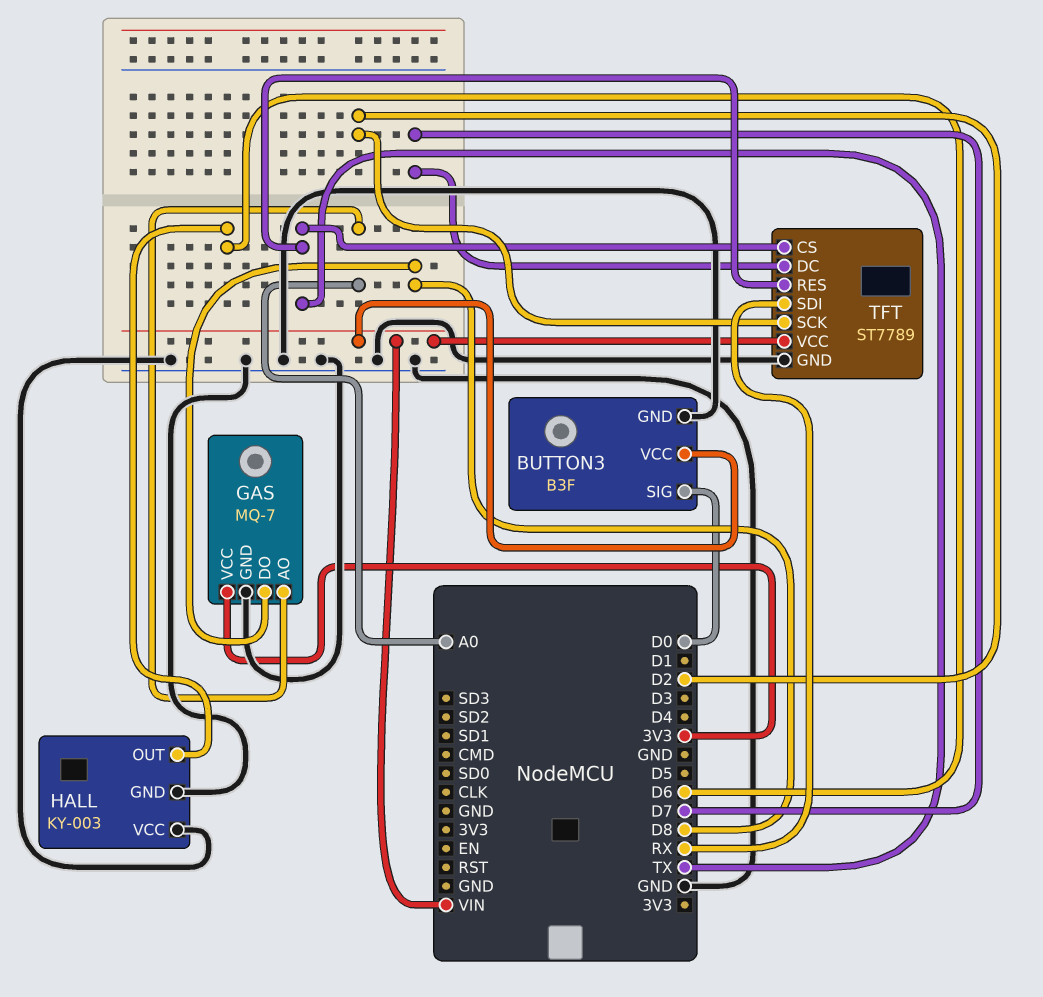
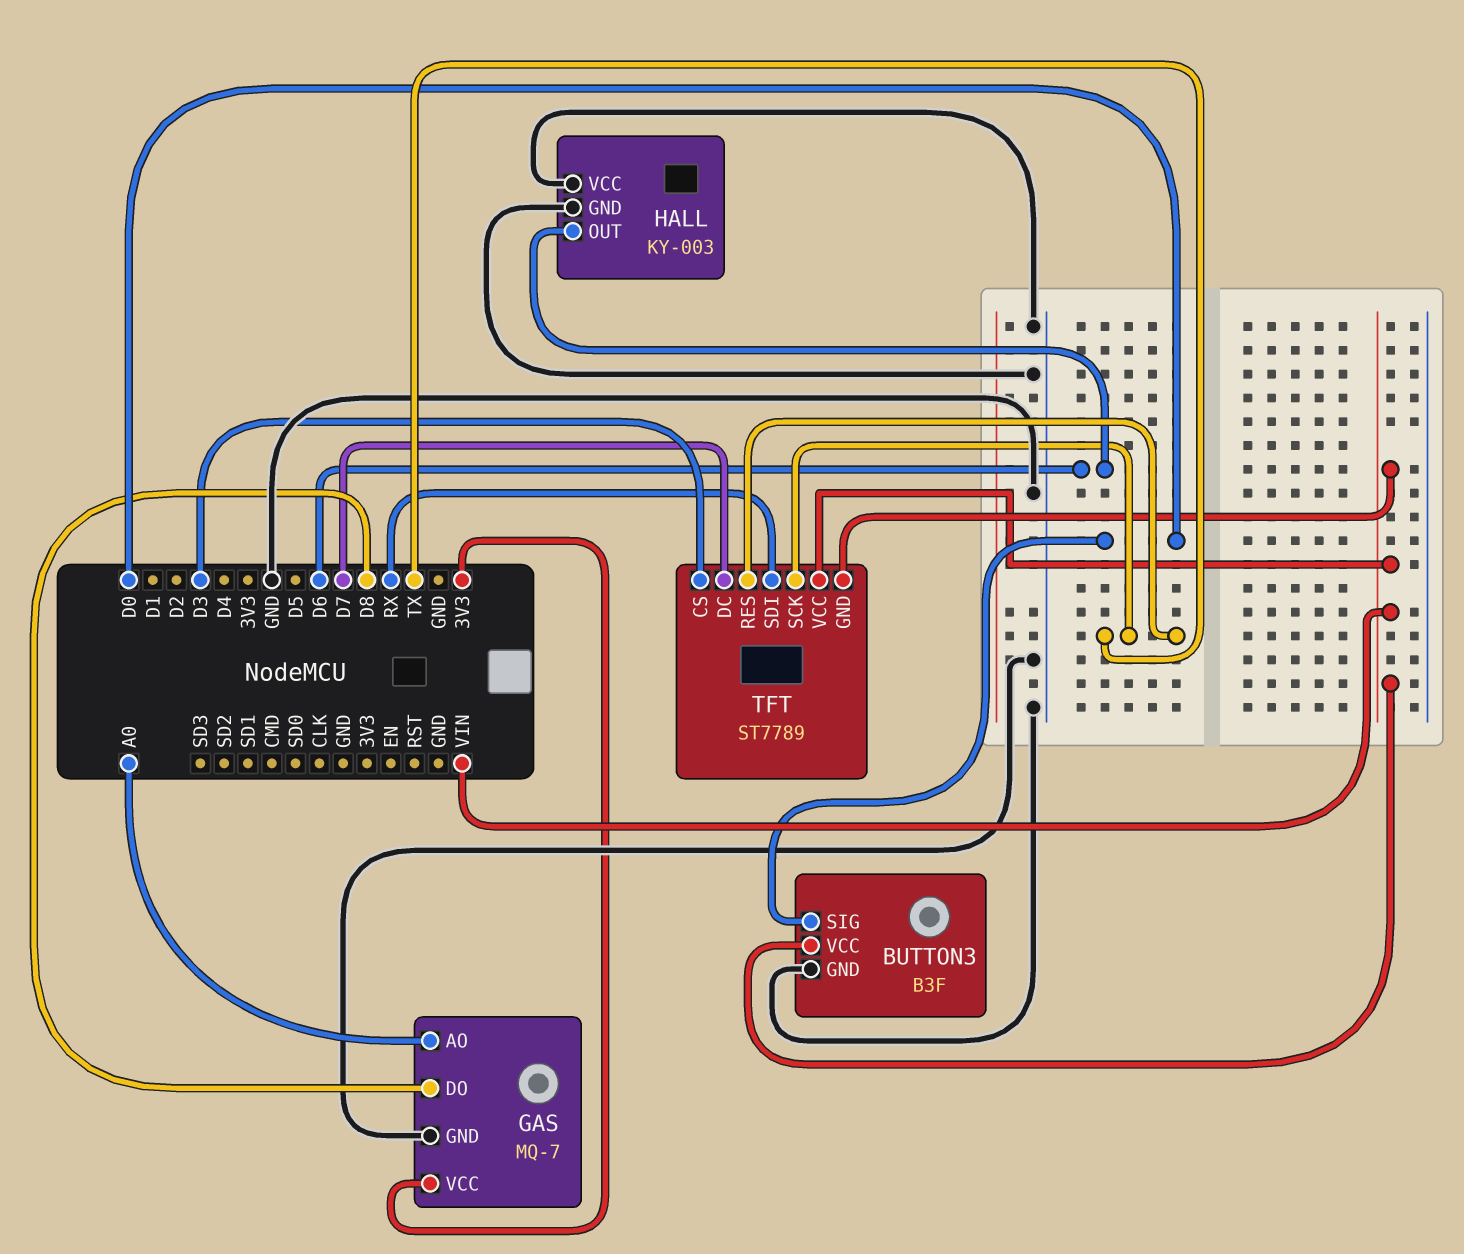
TFT pin CS: TX -> D3
TFT pin GND: GND -> VIN
TFT pin SCK: D2 -> TX

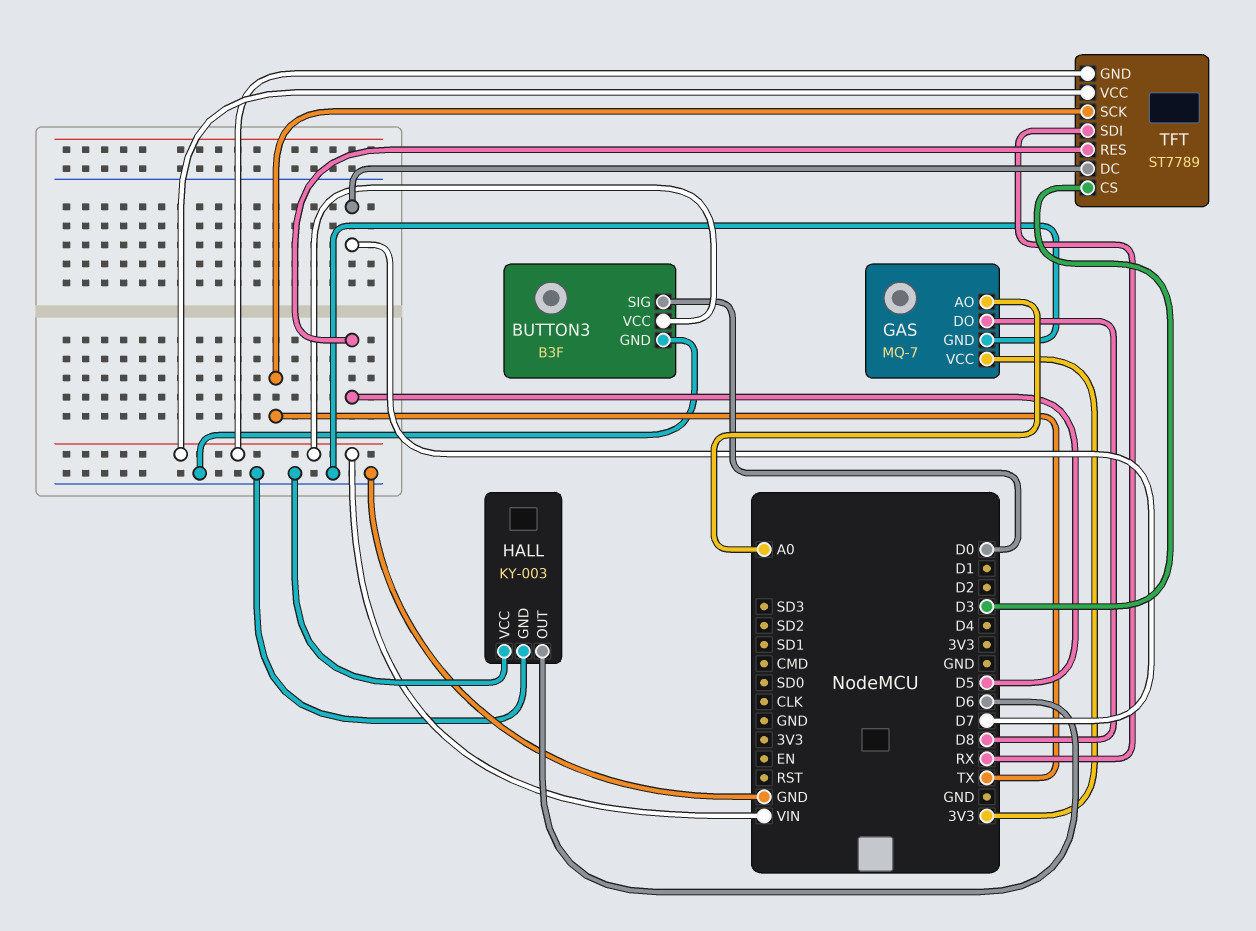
TFT pin RES: TX -> D5

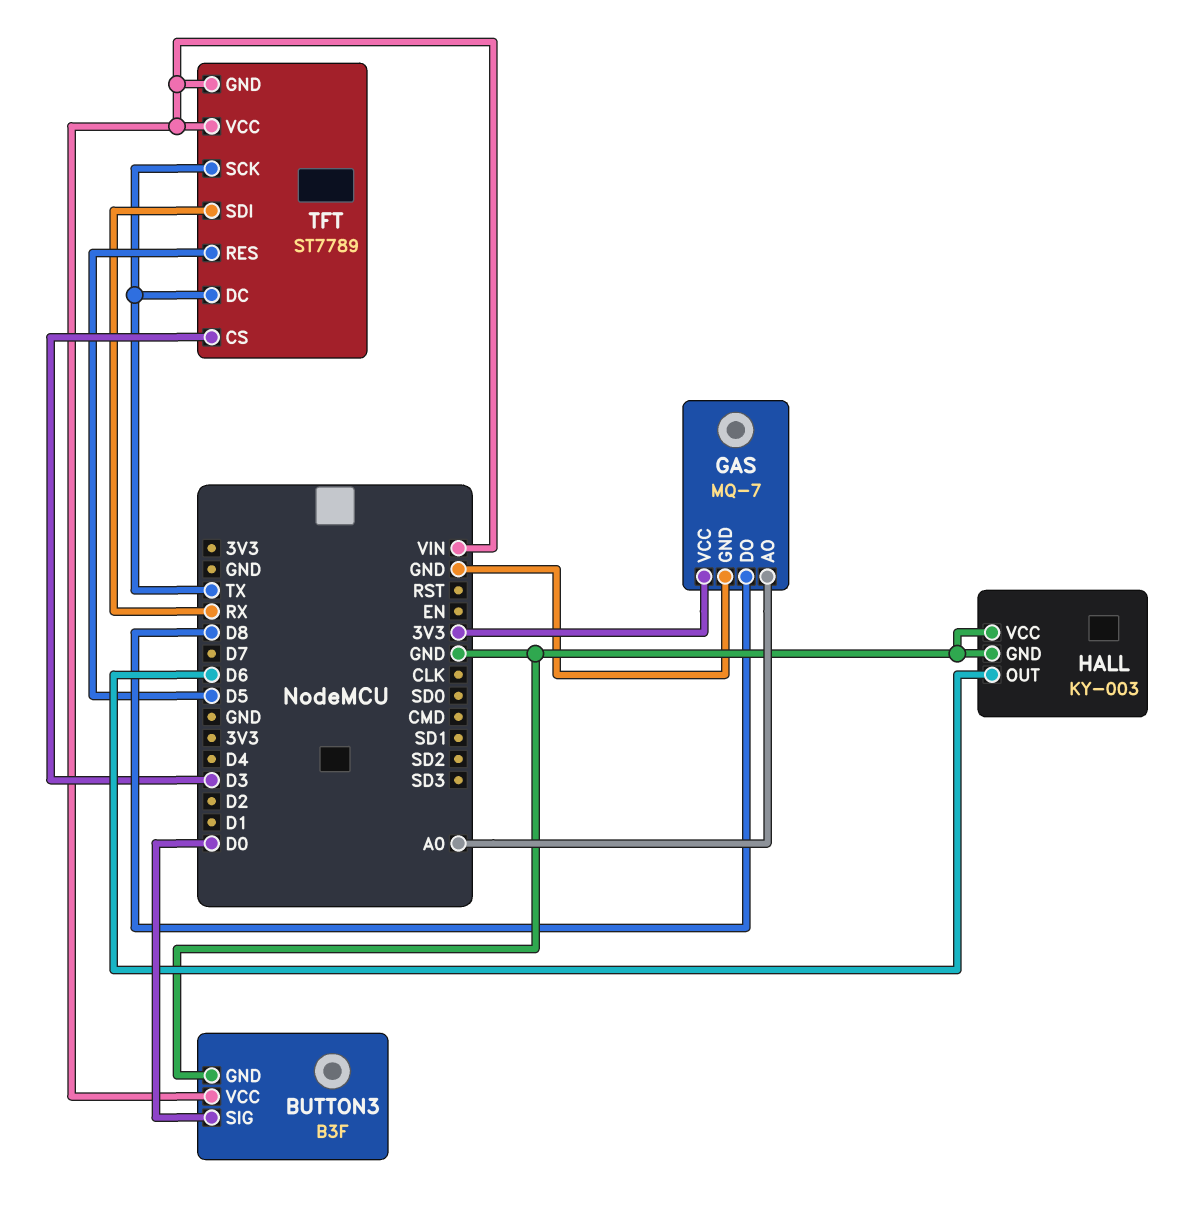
TFT pin DC: D7 -> TX

